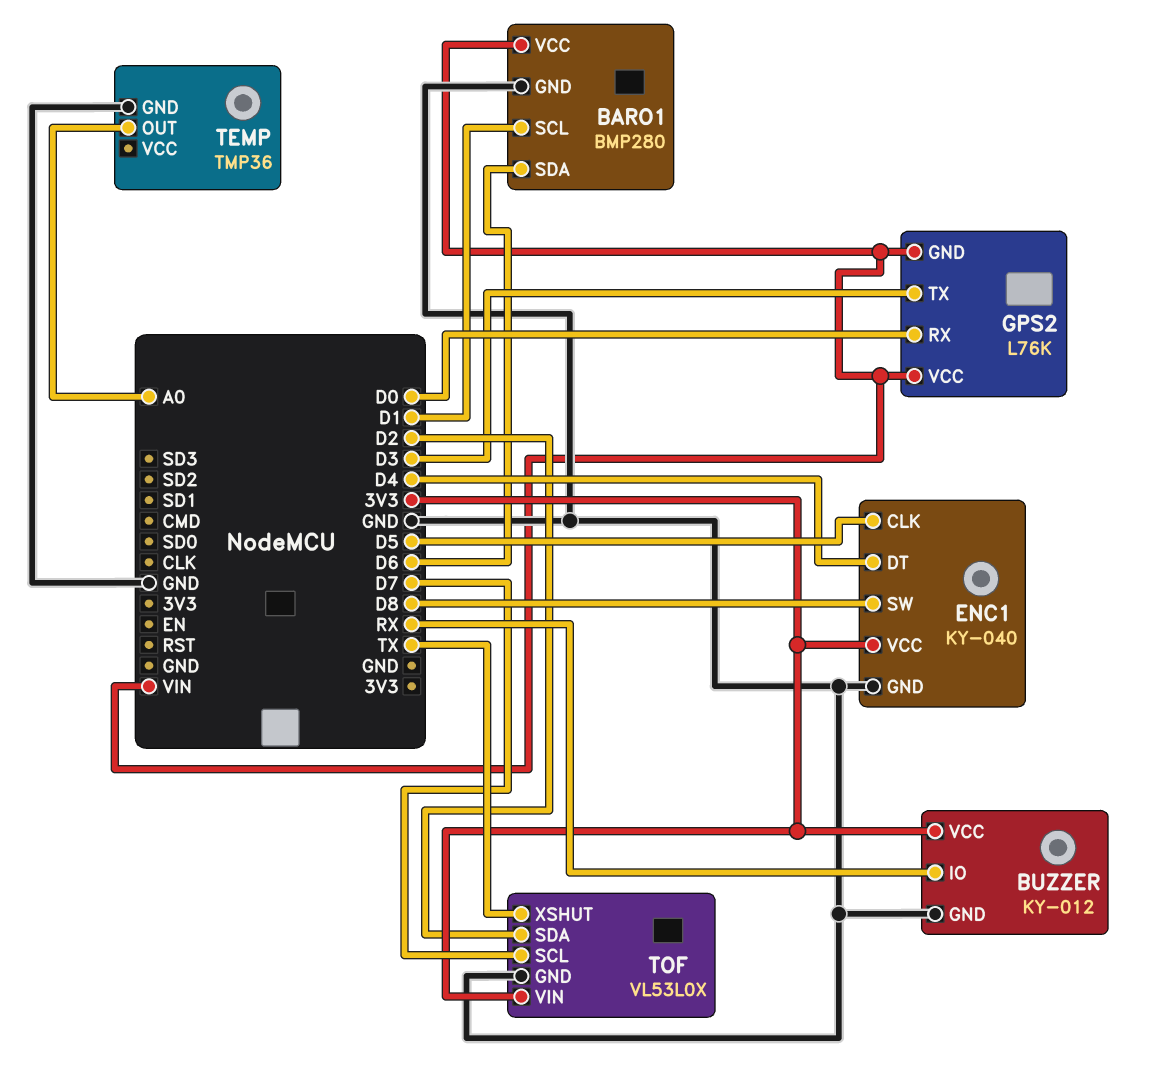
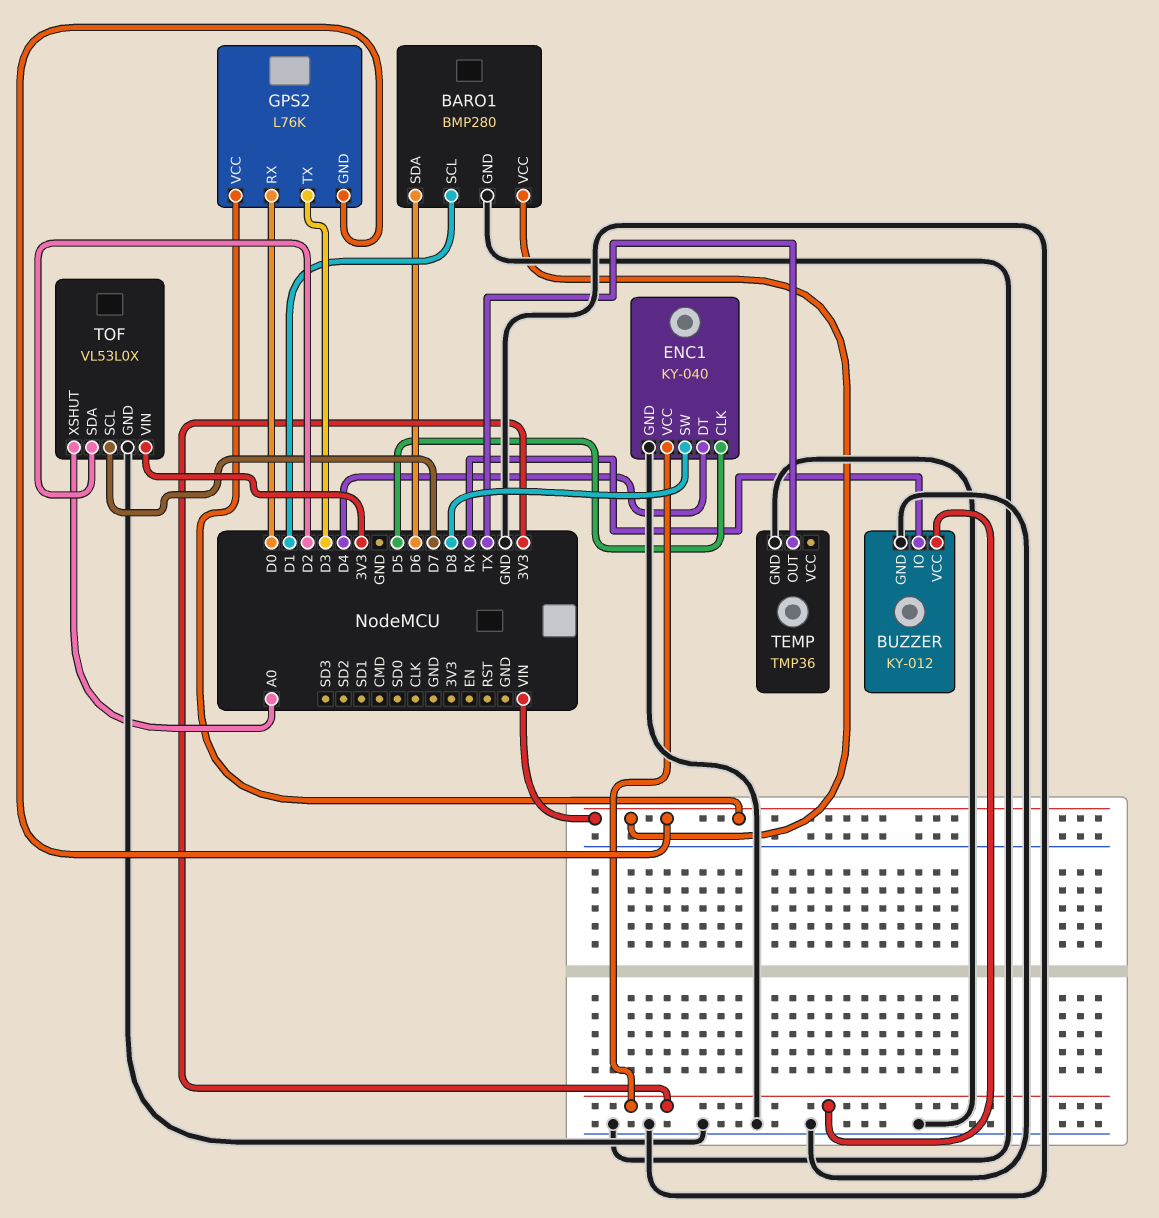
TEMP pin OUT: A0 -> TX
TOF pin XSHUT: TX -> A0

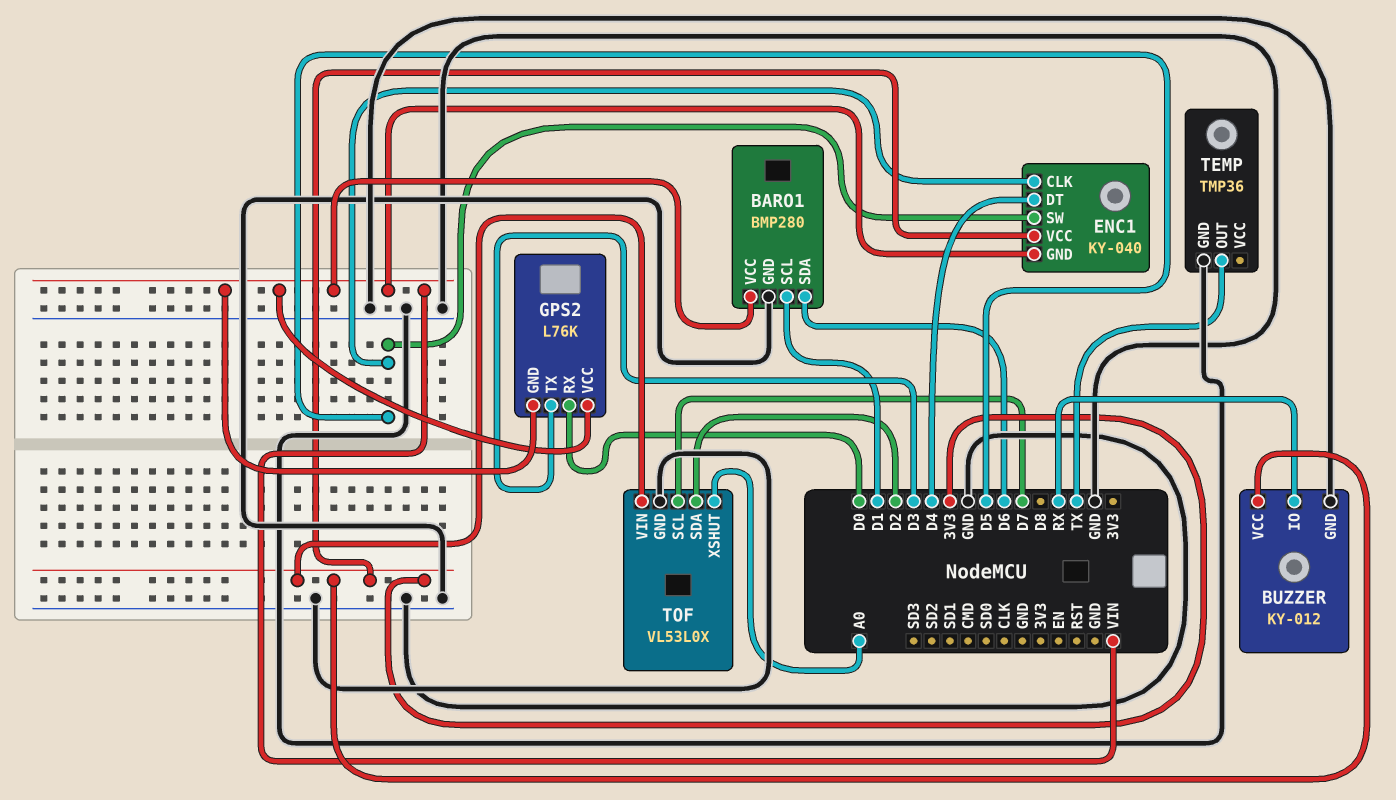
ENC1 pin GND: GND -> VIN
ENC1 pin SW: D8 -> D5

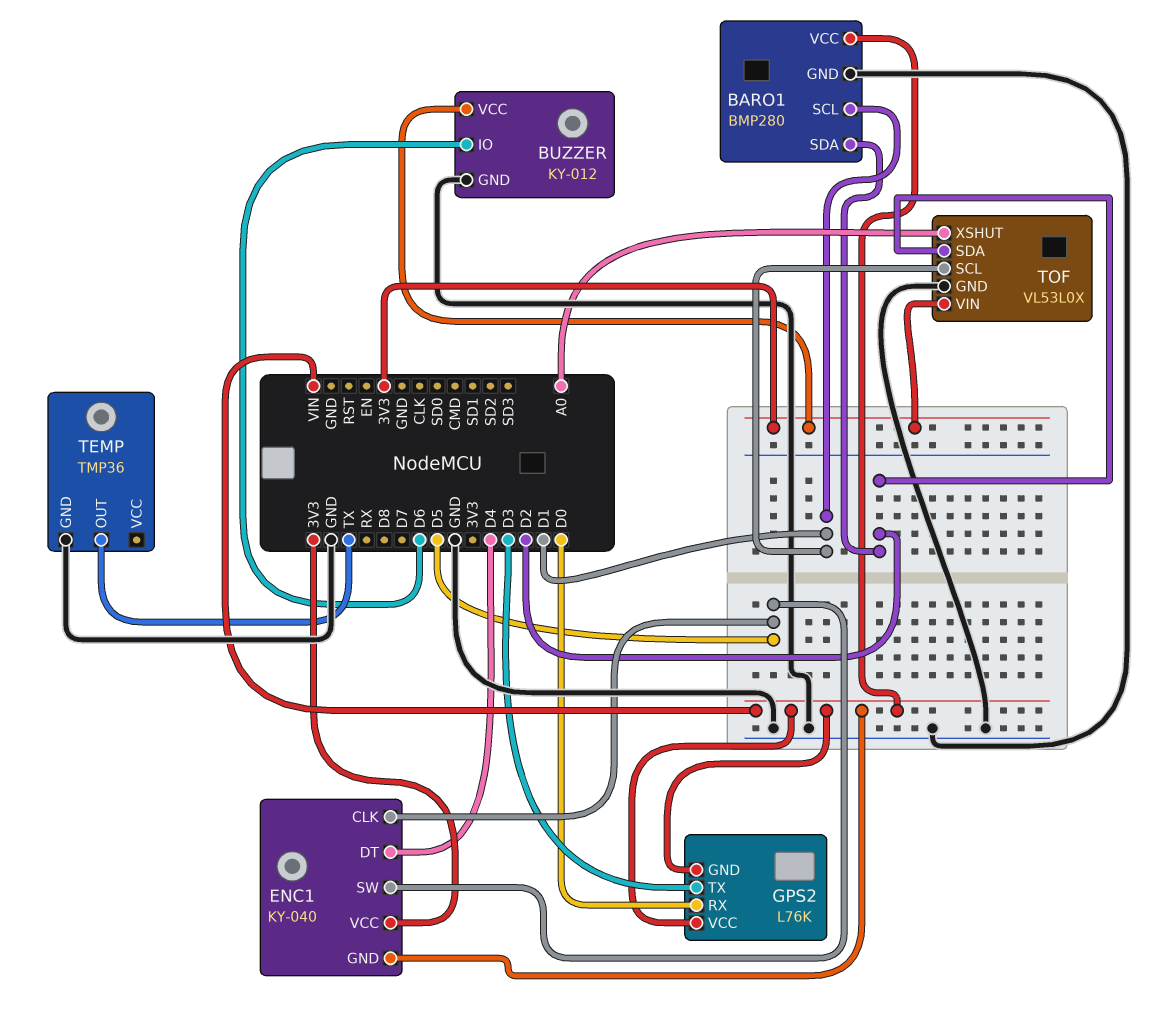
BARO1 pin SDA: D6 -> D2
BUZZER pin IO: RX -> D6
TOF pin SCL: D7 -> D1

